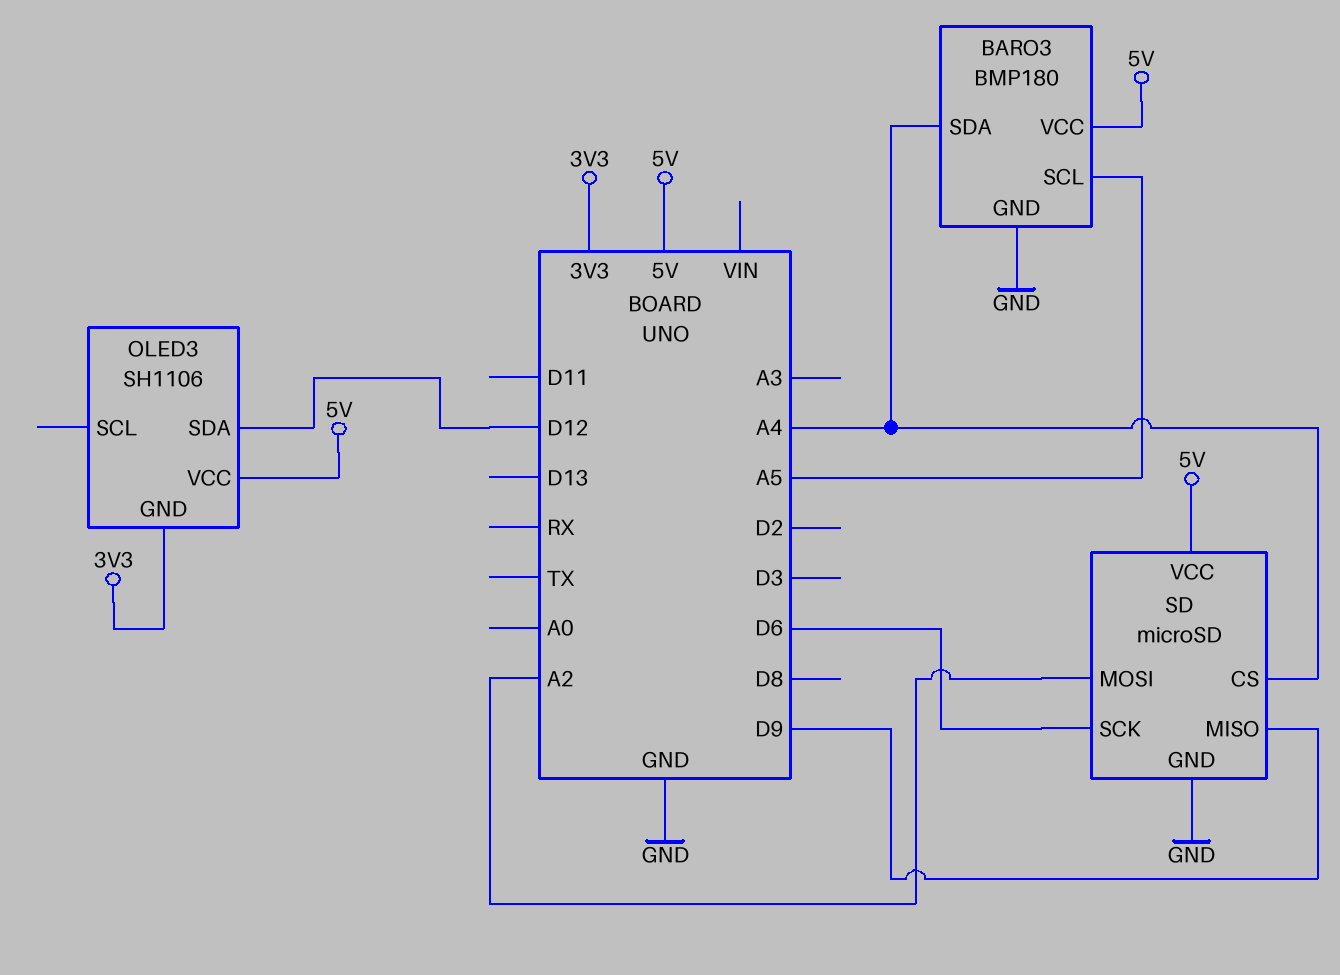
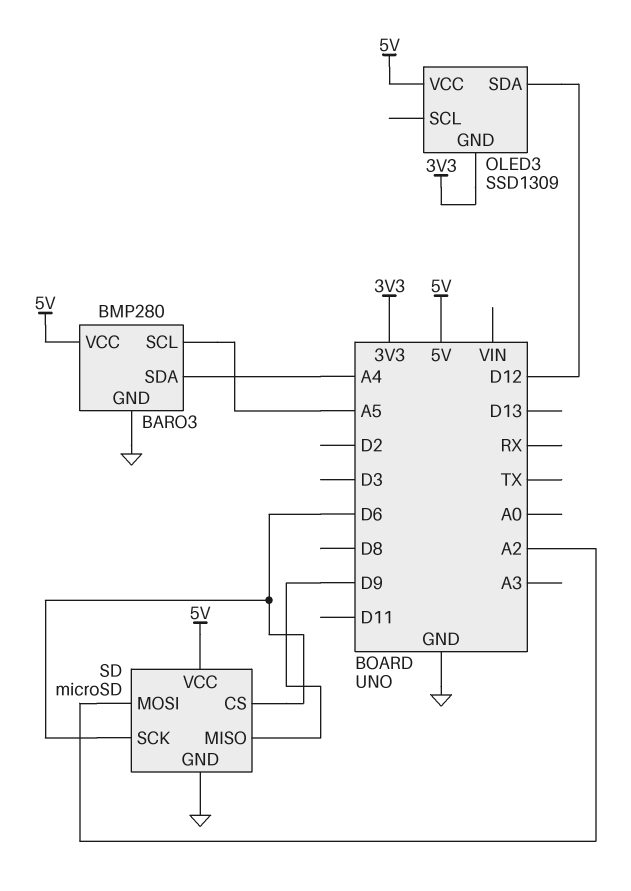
BARO3: BMP180 -> BMP280
OLED3: SH1106 -> SSD1309
SD pin CS: A4 -> D6

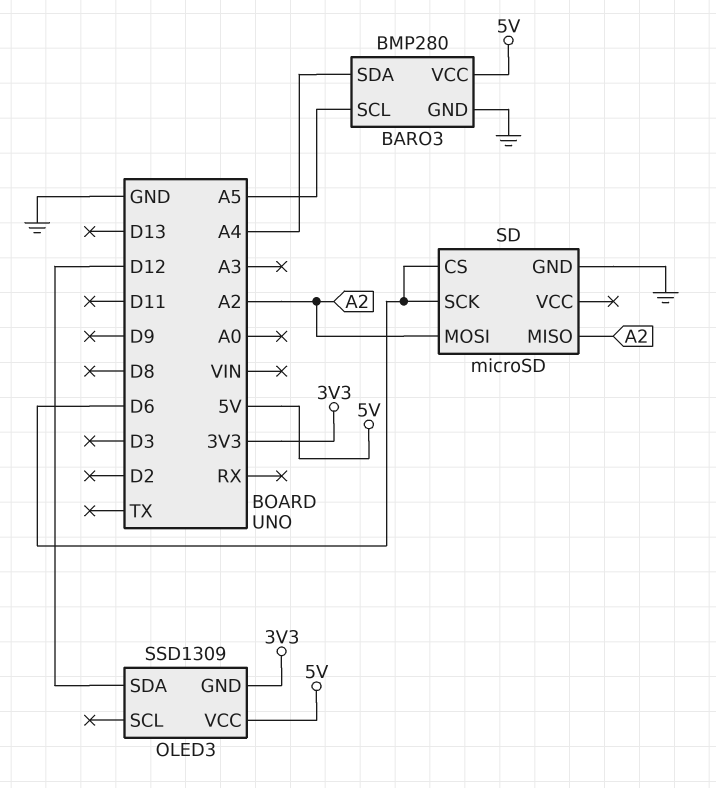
SD pin MISO: D9 -> A2
SD pin VCC: 5V -> none

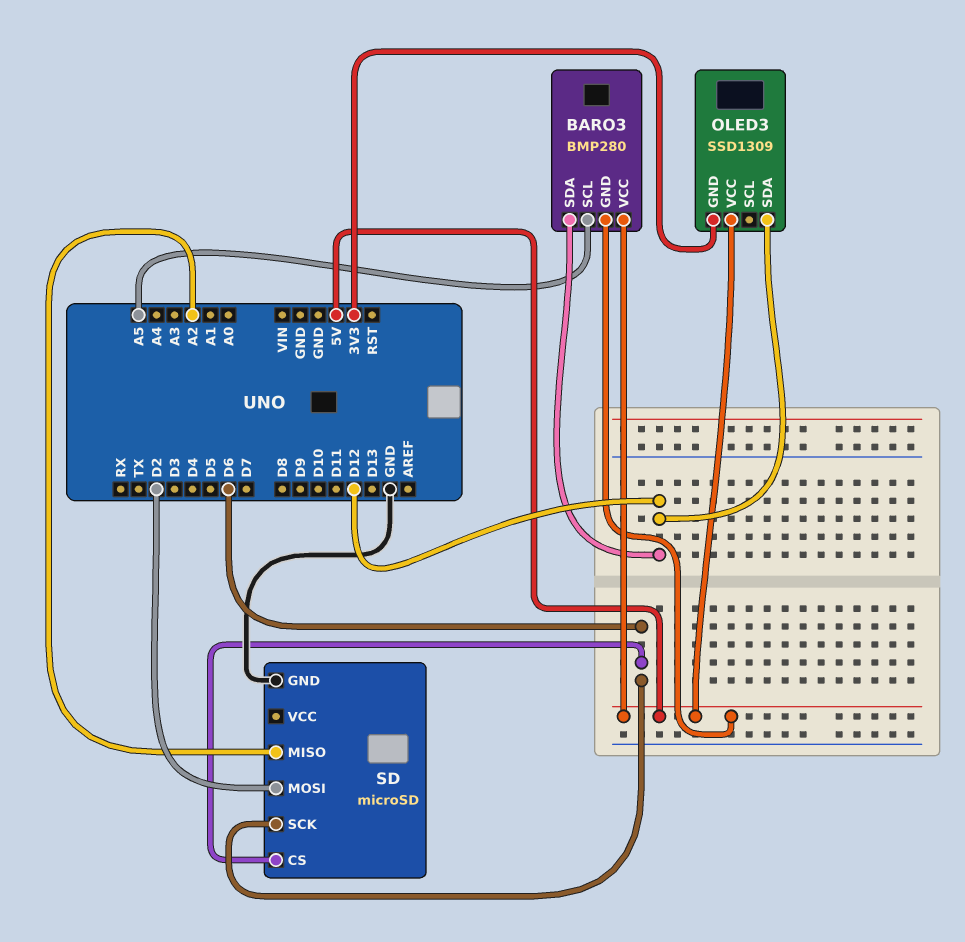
BARO3 pin GND: GND -> 5V
BARO3 pin SDA: A4 -> D12
SD pin MOSI: A2 -> D2

